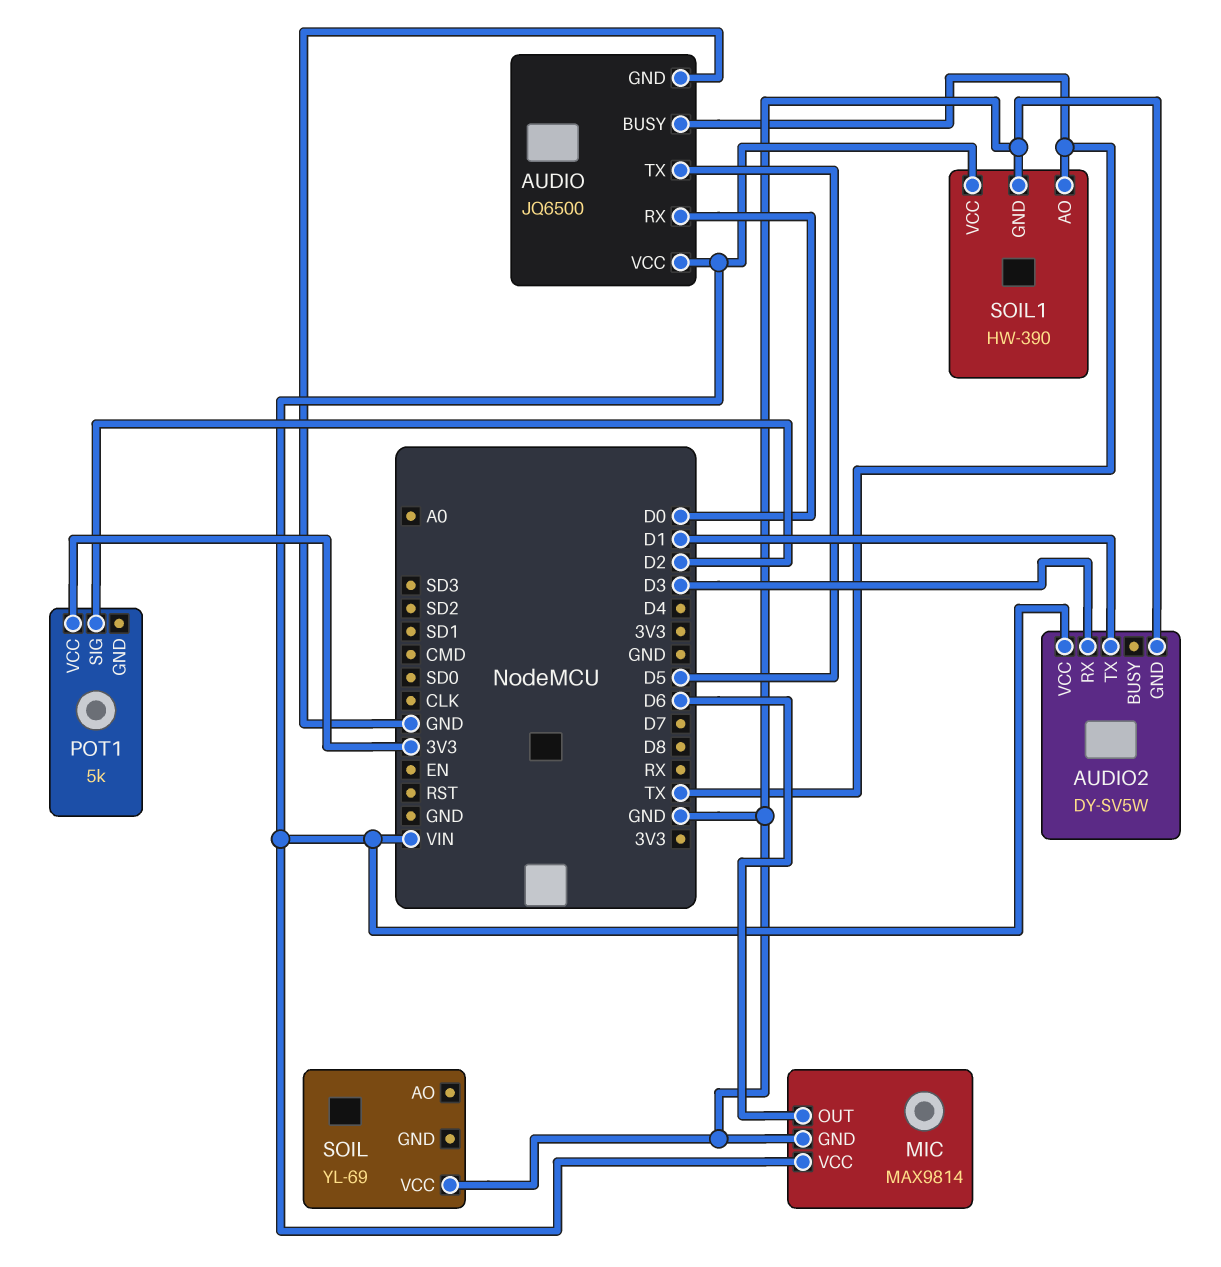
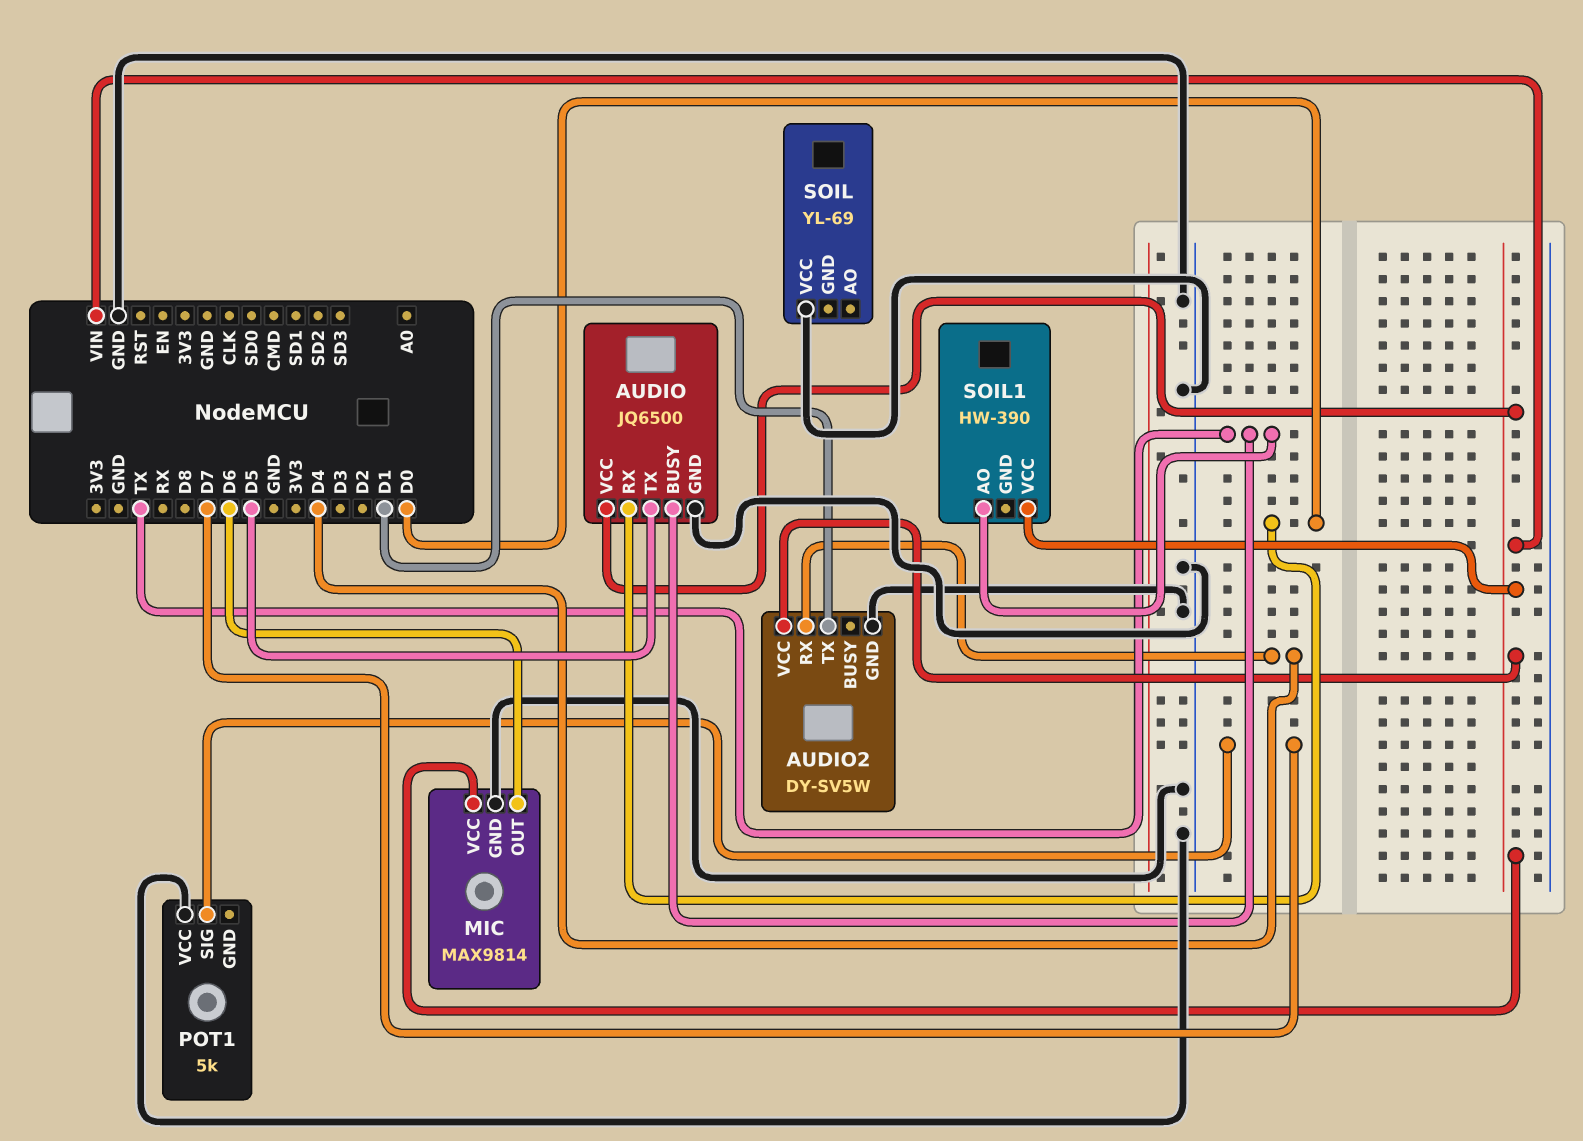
AUDIO2 pin RX: D3 -> D4
POT1 pin SIG: D2 -> D7
POT1 pin VCC: 3V3 -> GND
SOIL1 pin GND: GND -> none

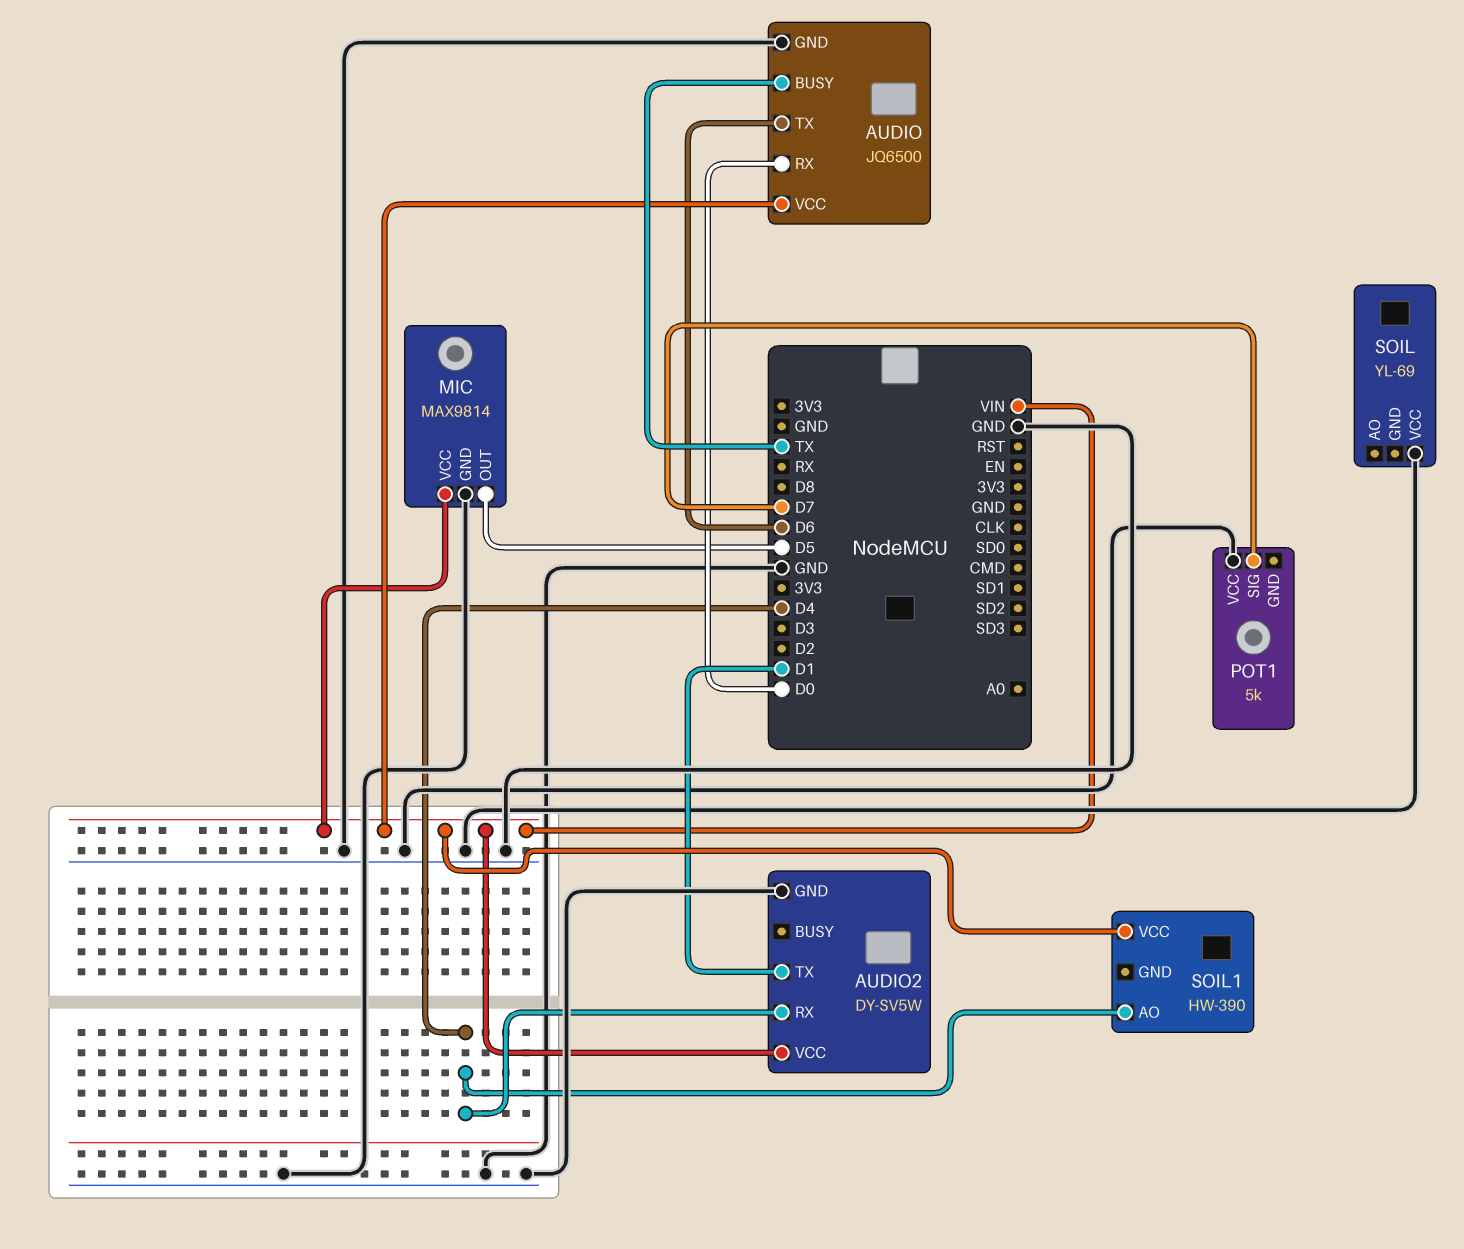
AUDIO pin TX: D5 -> D6
MIC pin OUT: D6 -> D5
SOIL1 pin AO: TX -> D4

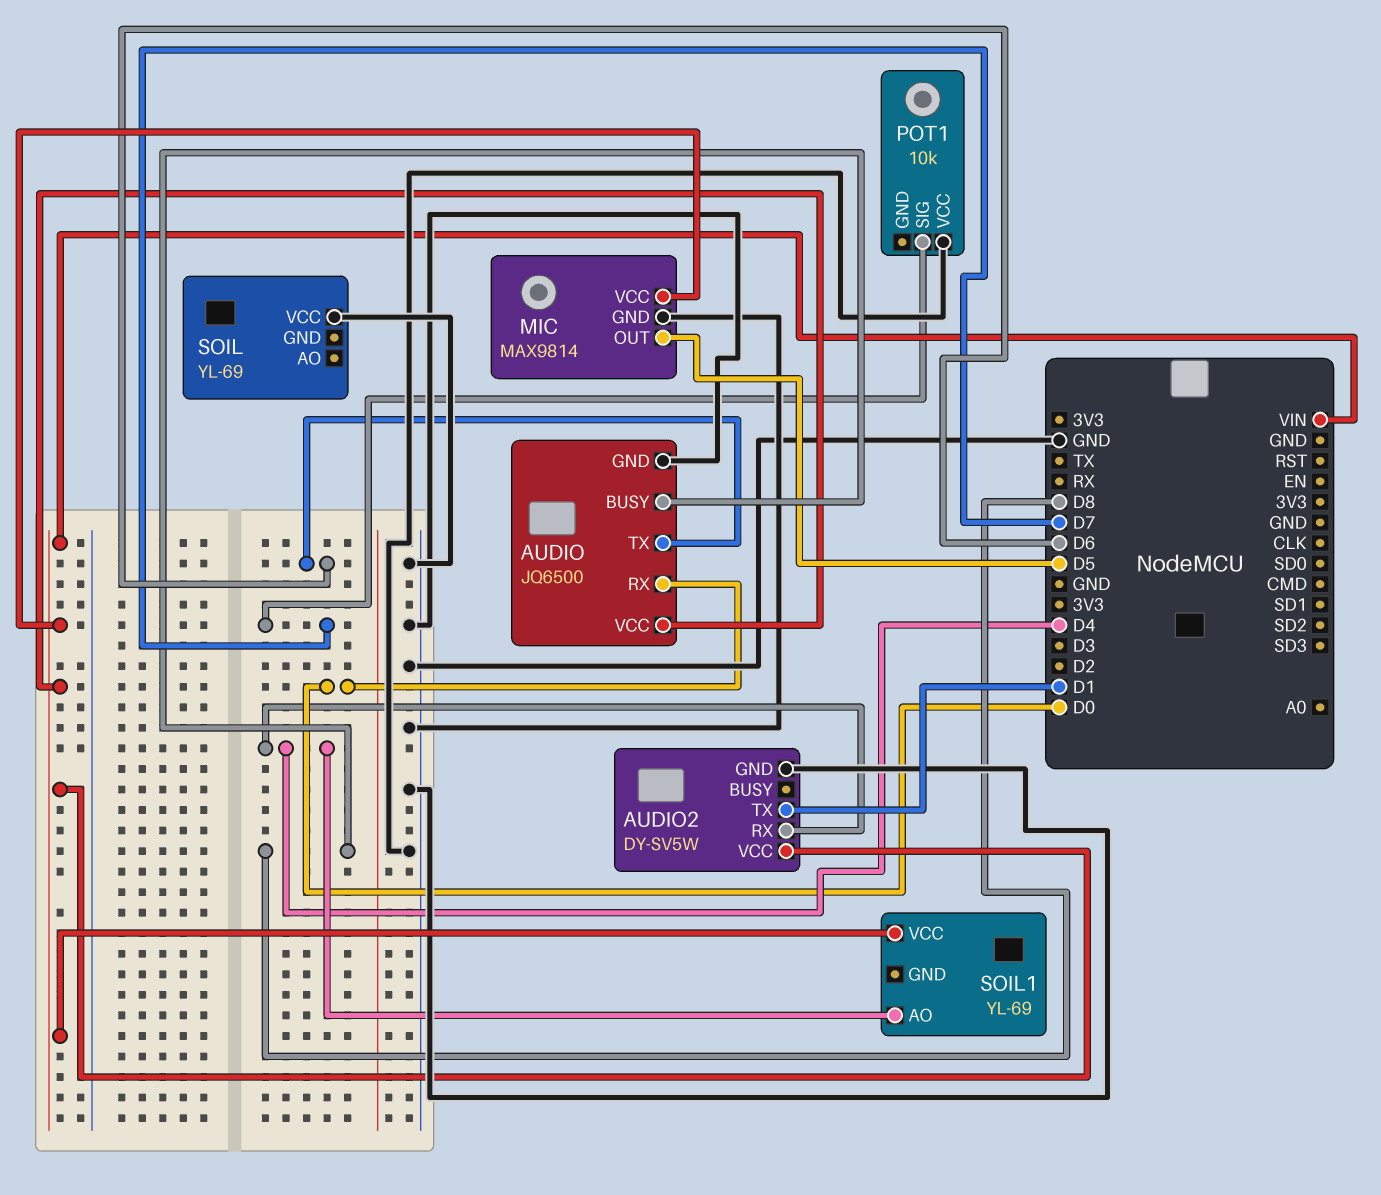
AUDIO pin BUSY: TX -> D8
POT1: 5k -> 10k
SOIL1: HW-390 -> YL-69

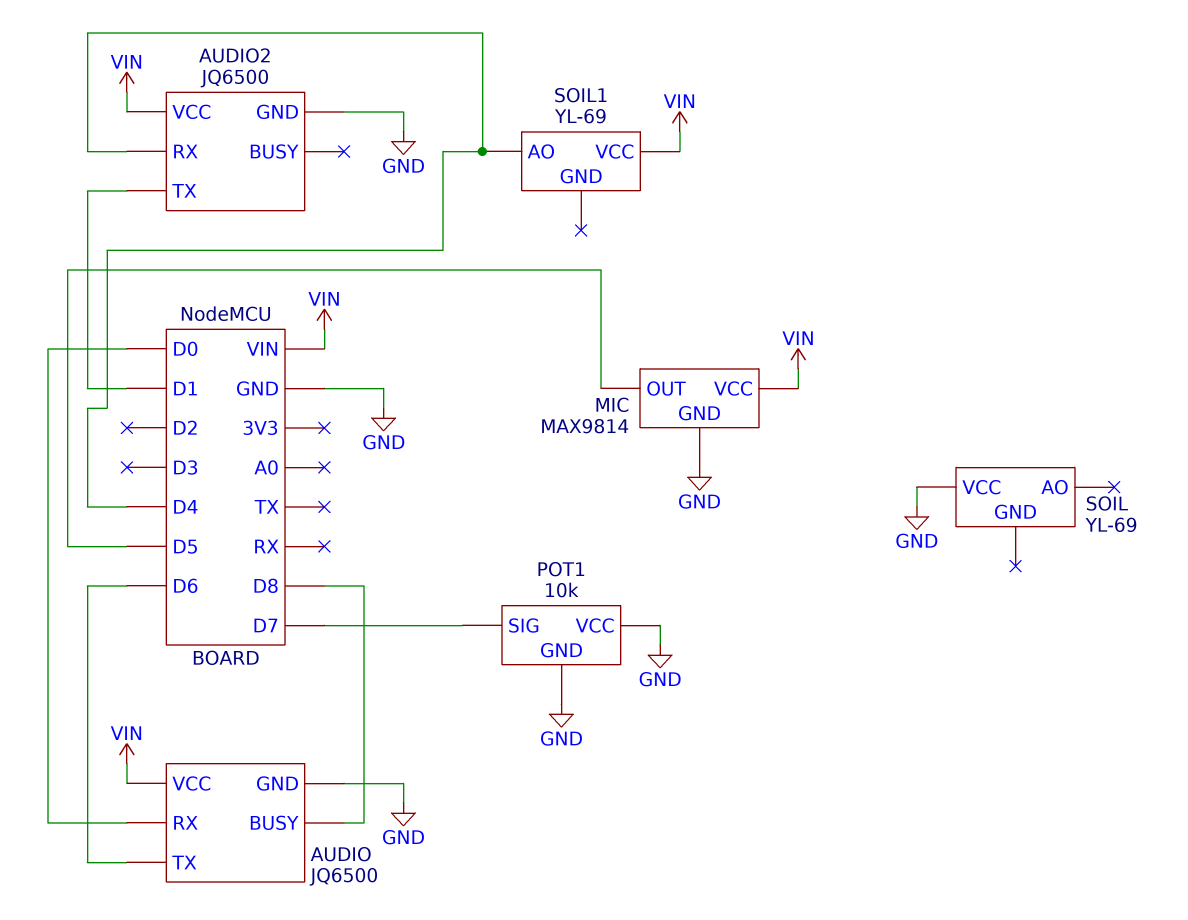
AUDIO2: DY-SV5W -> JQ6500
POT1 pin GND: none -> GND

